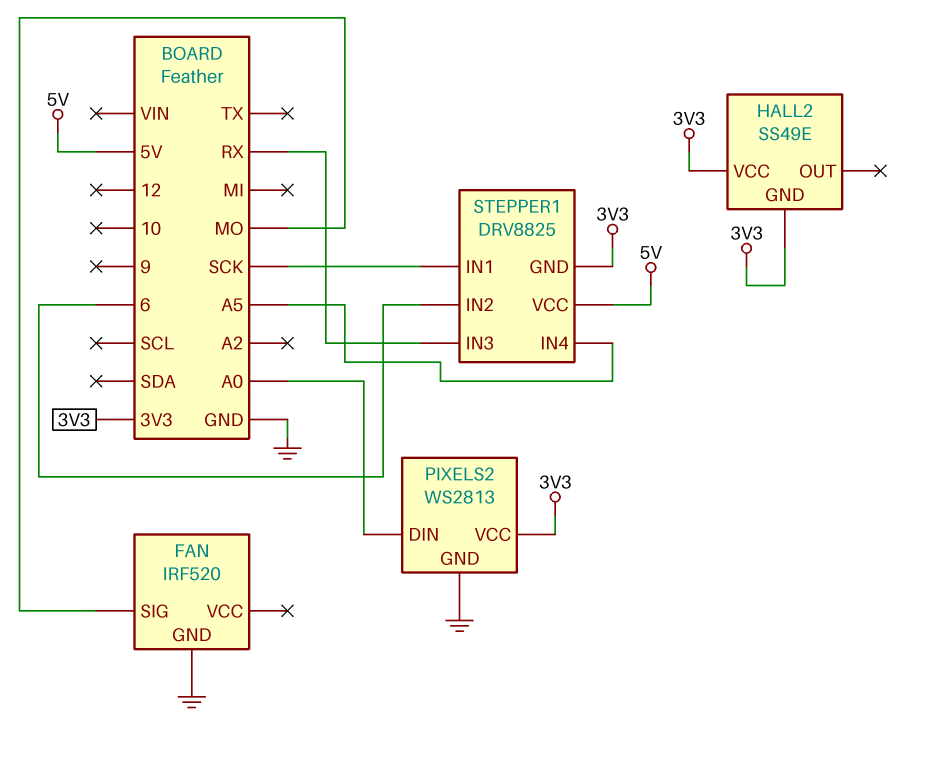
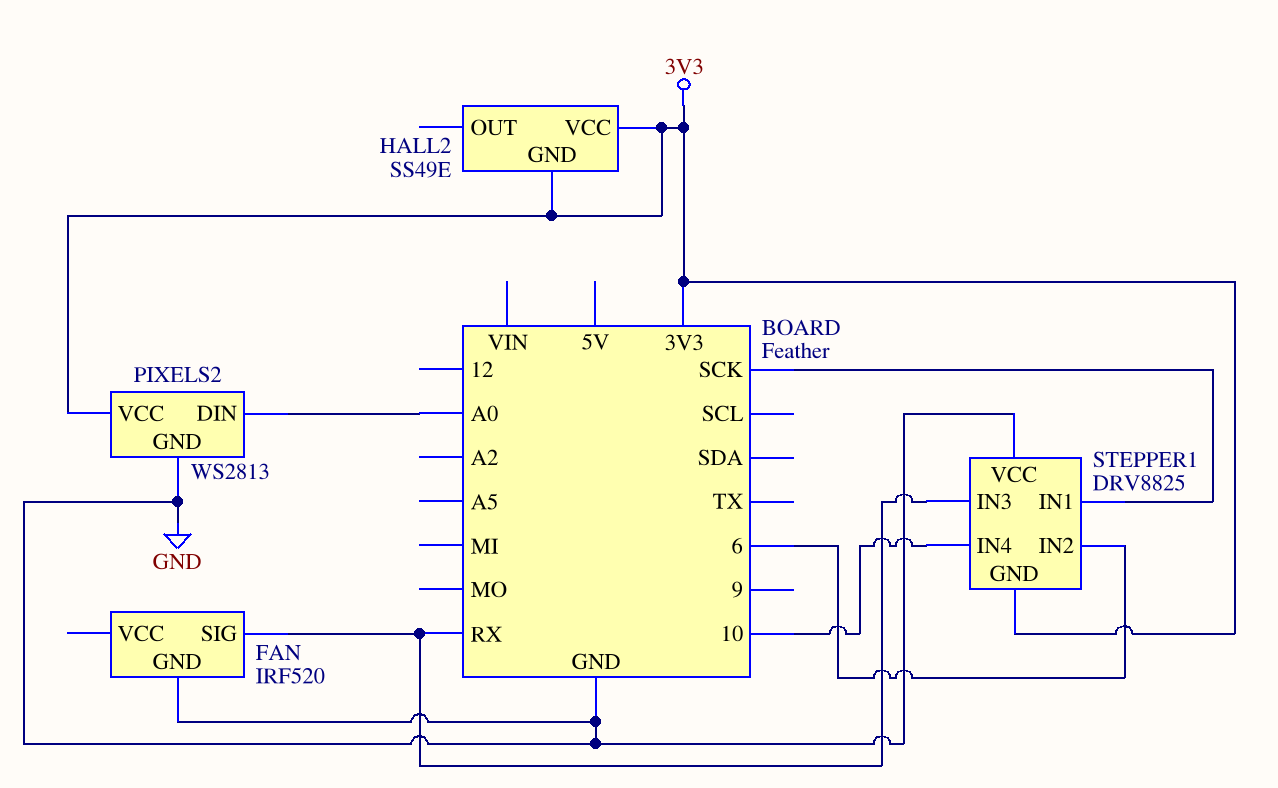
FAN pin SIG: MO -> RX
STEPPER1 pin IN4: A5 -> 10
STEPPER1 pin VCC: 5V -> GND

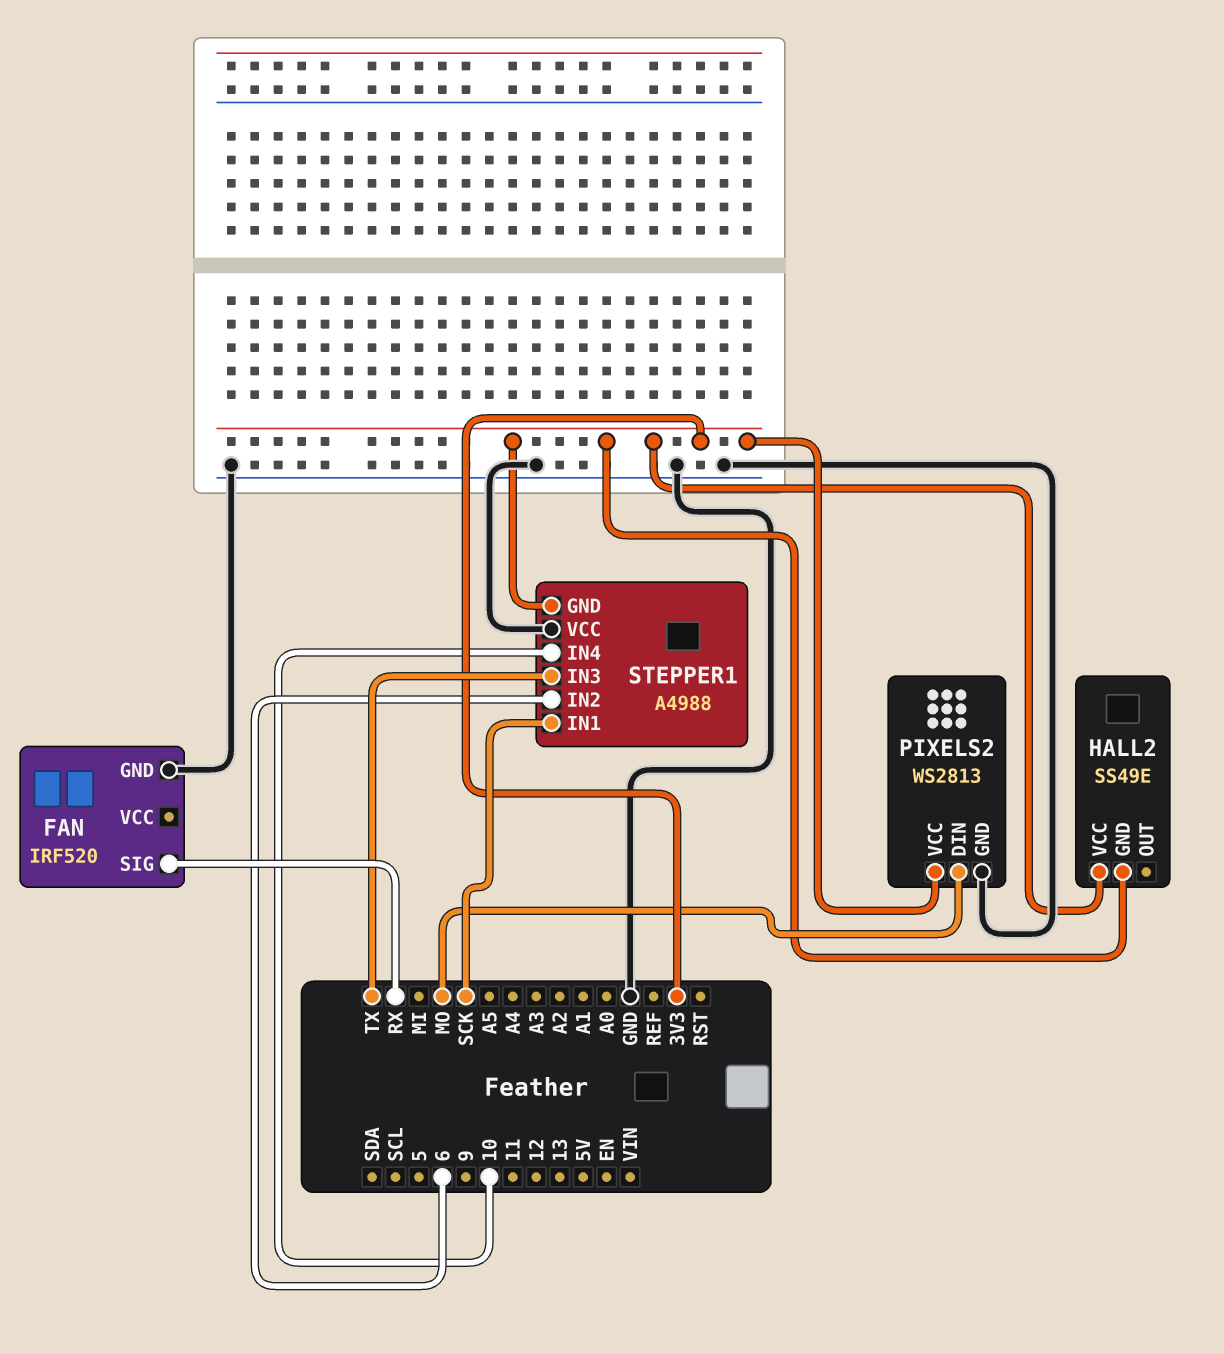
PIXELS2 pin DIN: A0 -> MO
STEPPER1: DRV8825 -> A4988
STEPPER1 pin IN3: RX -> TX

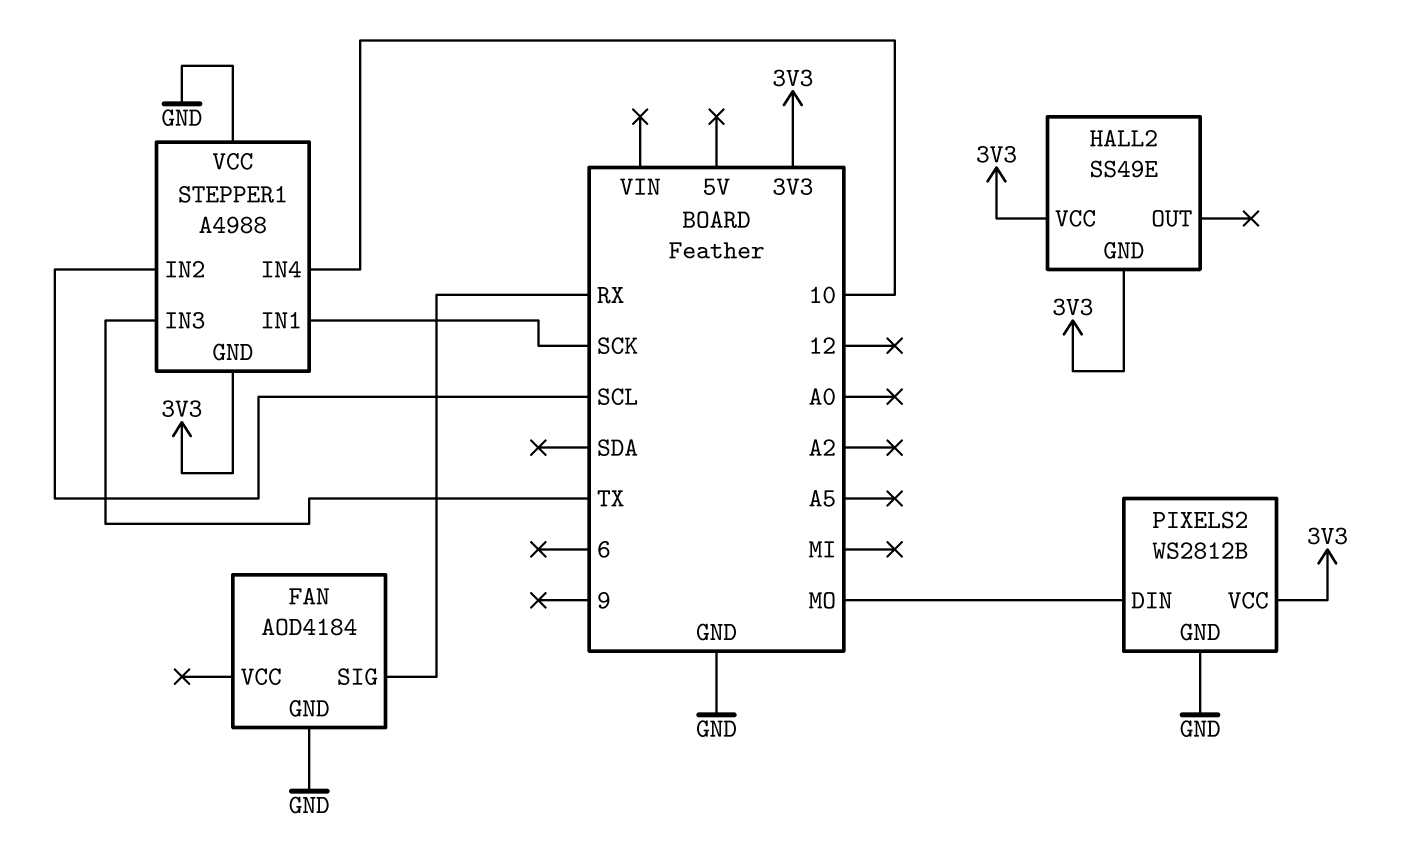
FAN: IRF520 -> AOD4184
PIXELS2: WS2813 -> WS2812B
STEPPER1 pin IN2: 6 -> SCL

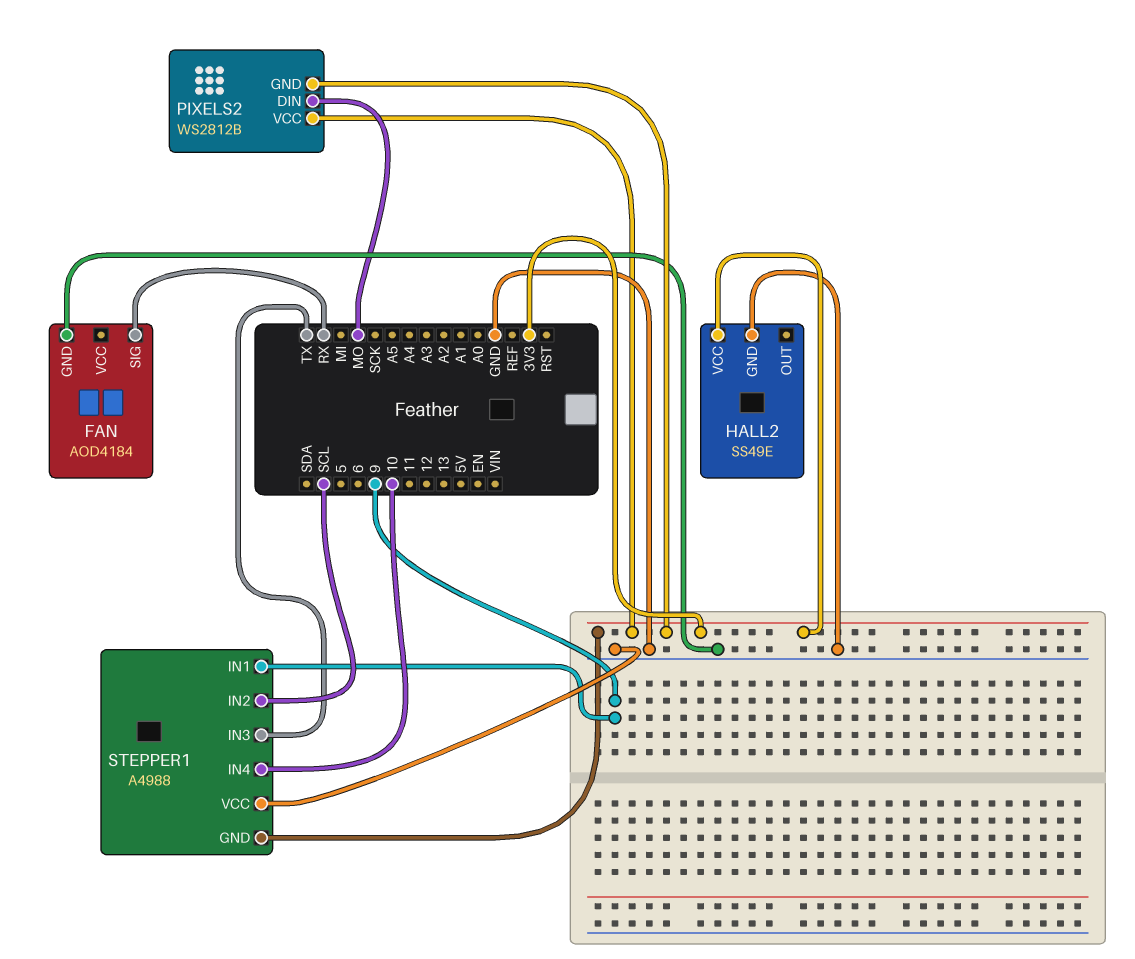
HALL2 pin GND: 3V3 -> GND
PIXELS2 pin GND: GND -> 3V3
STEPPER1 pin IN1: SCK -> 9

